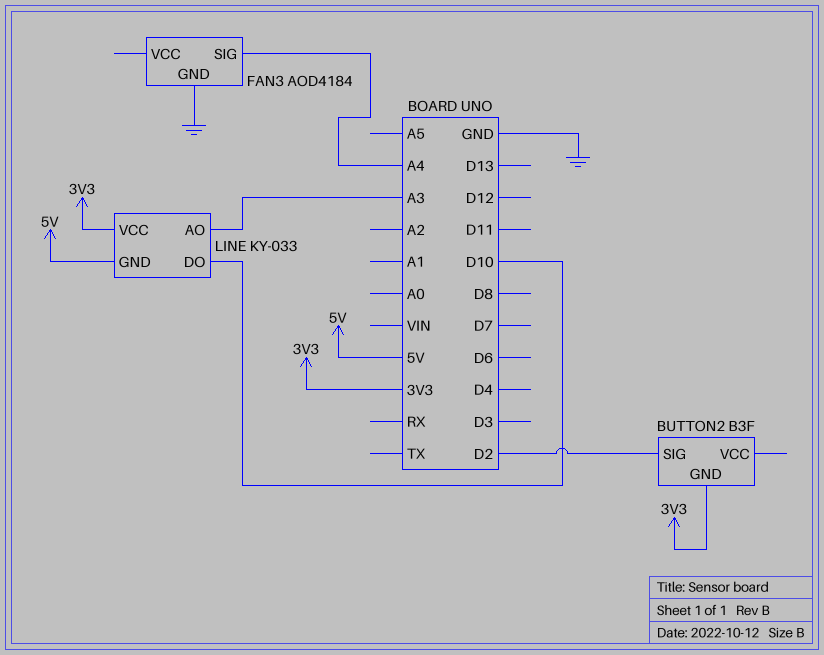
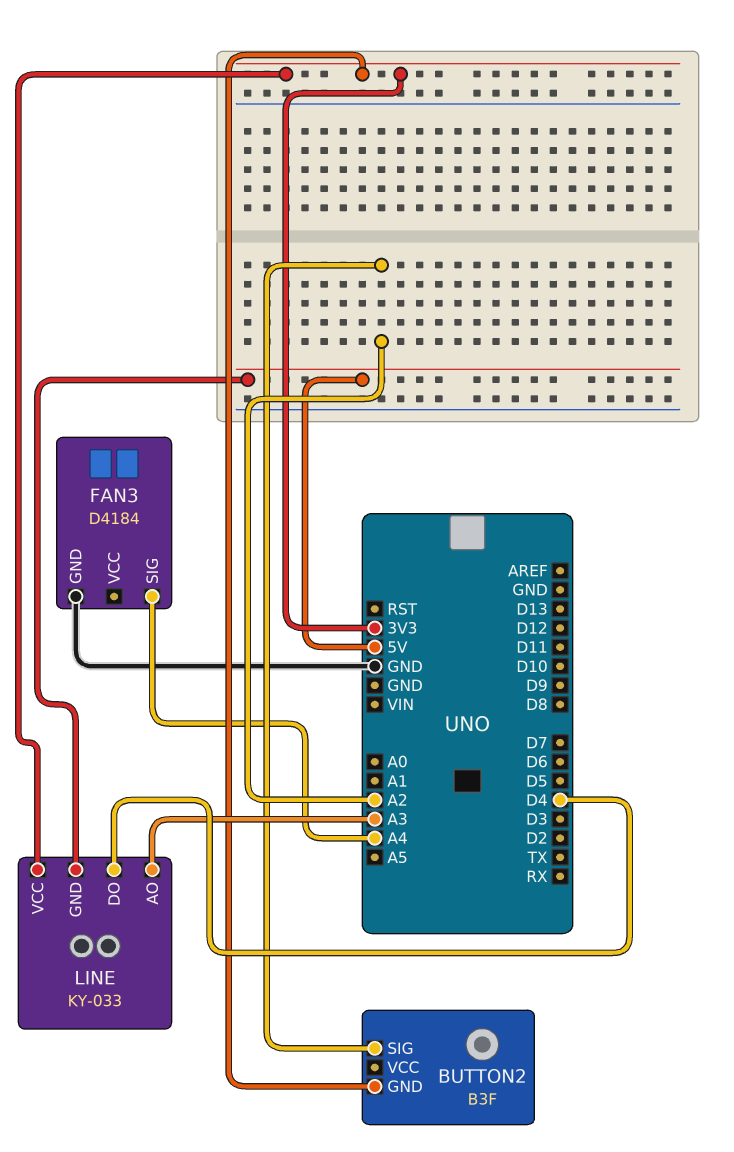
BUTTON2 pin SIG: D2 -> A2
FAN3: AOD4184 -> D4184
LINE pin DO: D10 -> D4

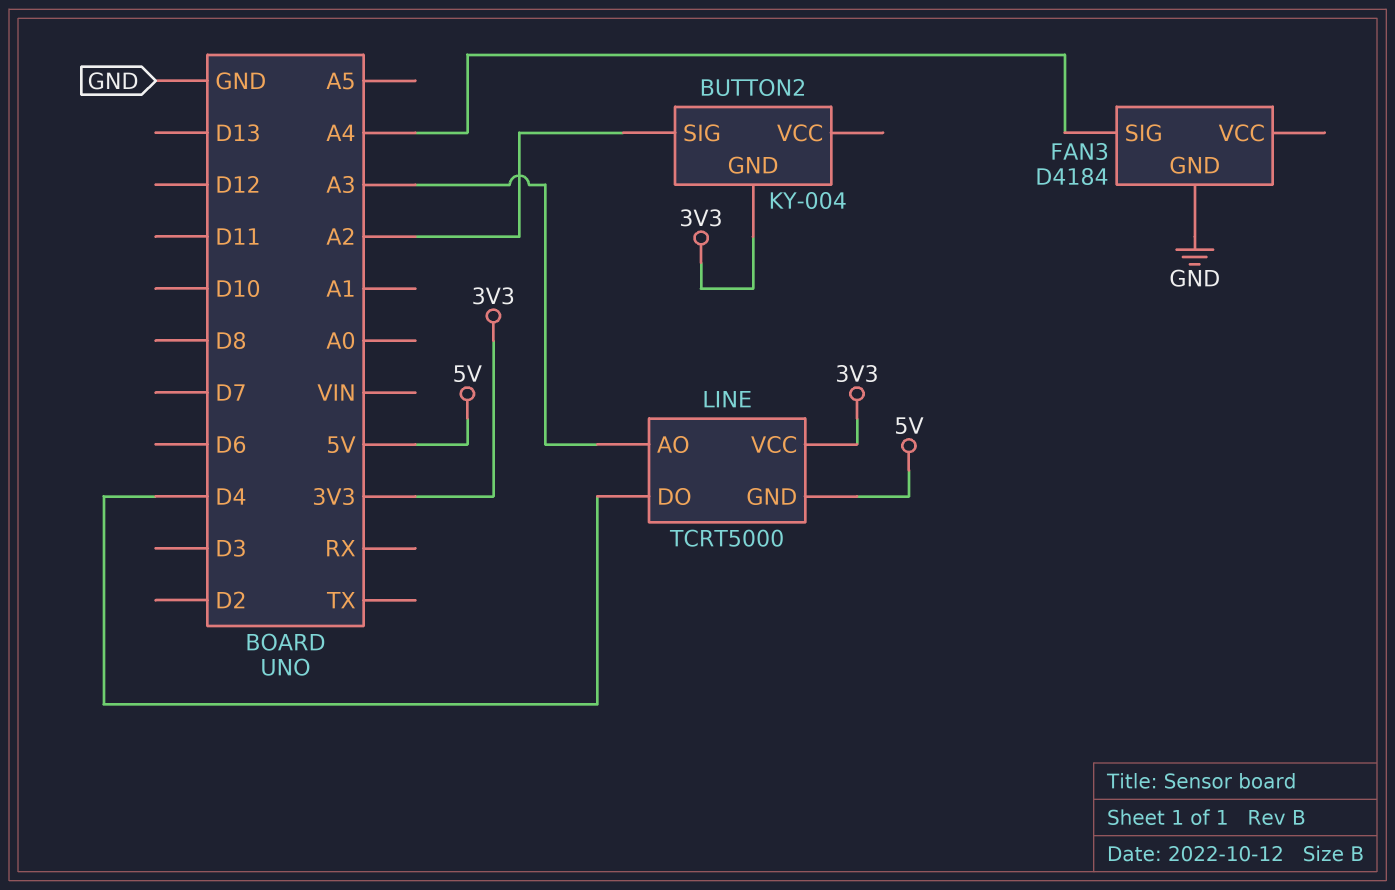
BUTTON2: B3F -> KY-004
LINE: KY-033 -> TCRT5000

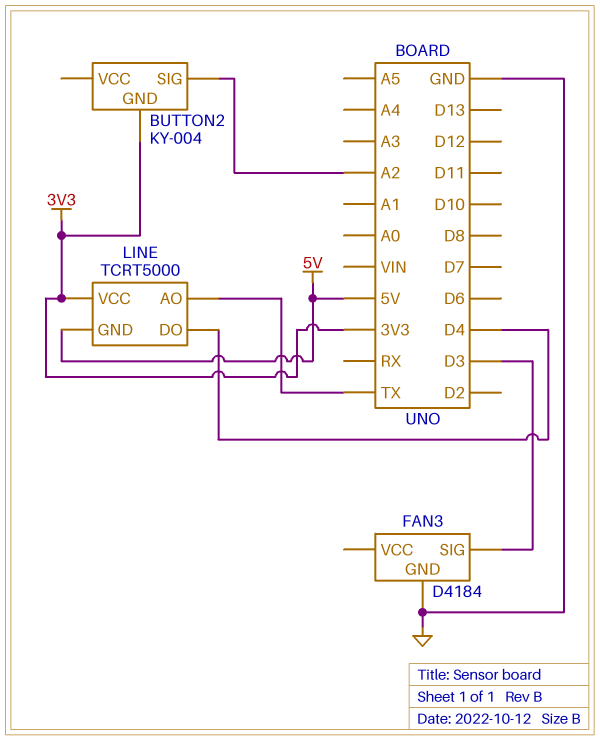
FAN3 pin SIG: A4 -> D3
LINE pin AO: A3 -> TX

